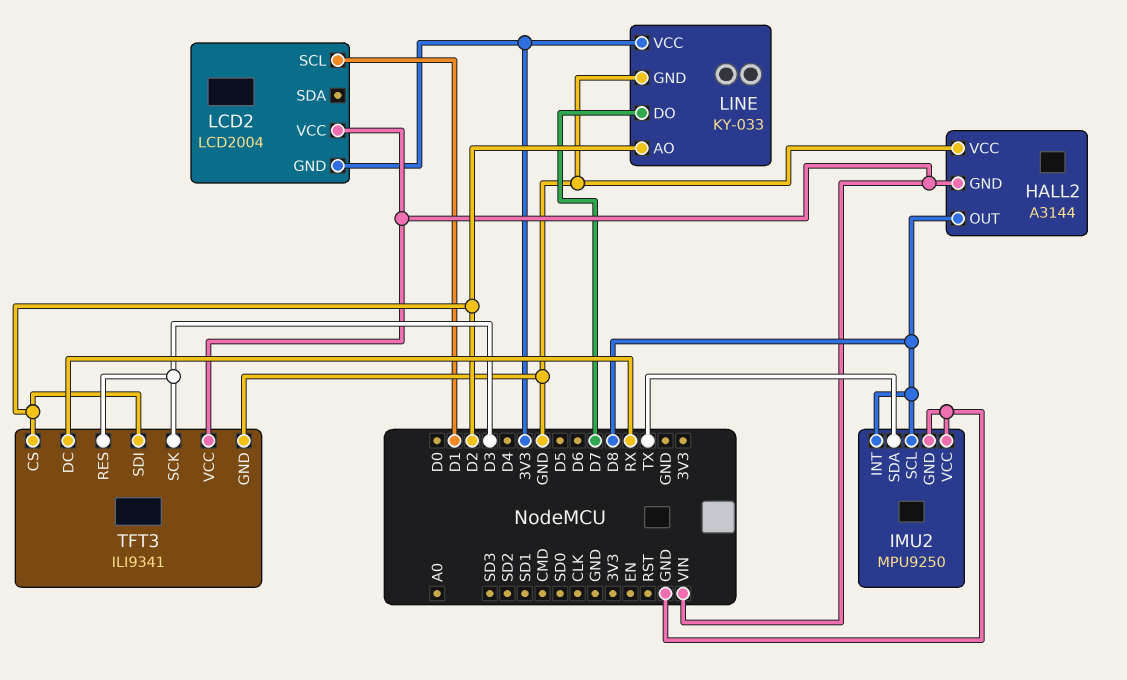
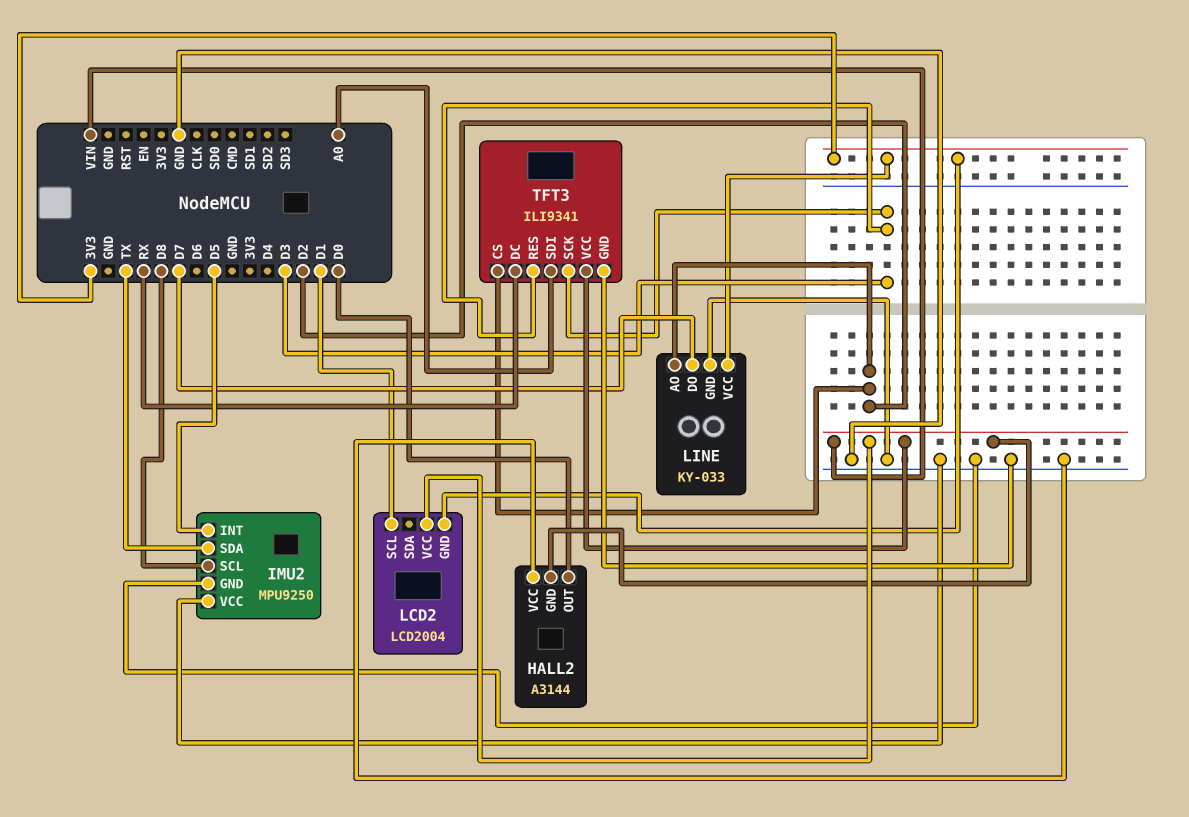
HALL2 pin OUT: D8 -> D0
IMU2 pin INT: D8 -> D5
TFT3 pin SDI: D2 -> A0

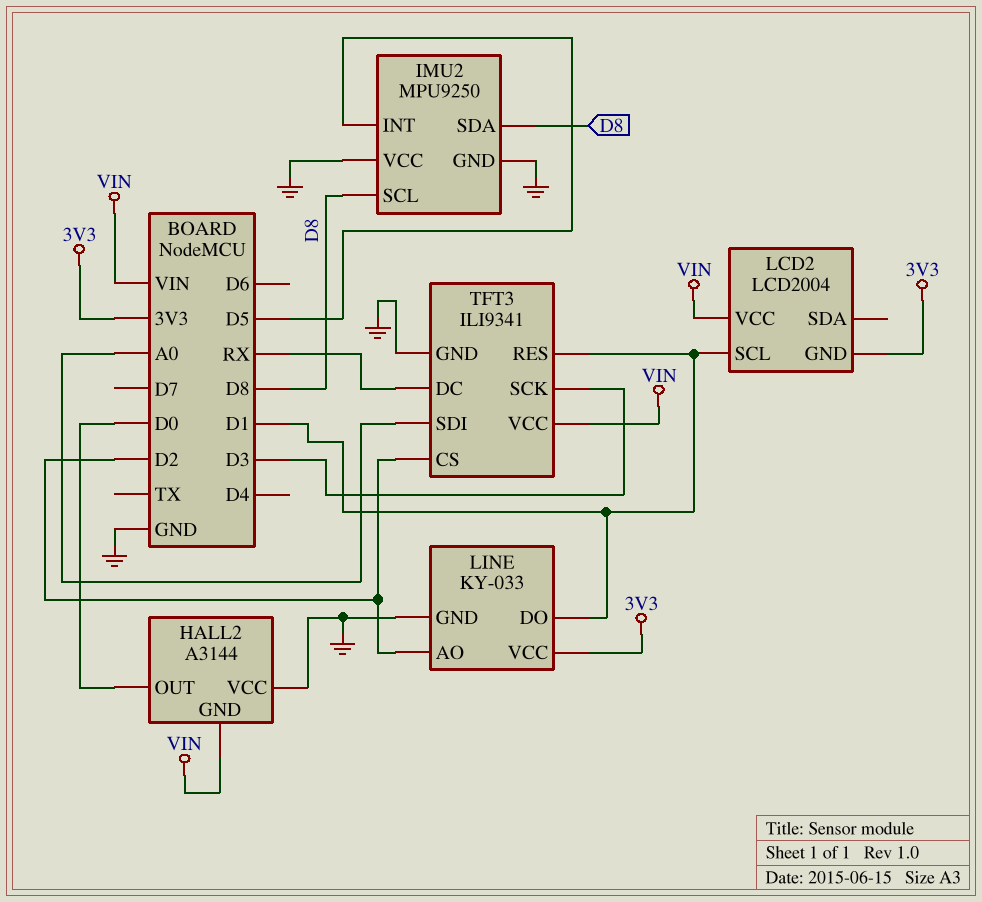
IMU2 pin SDA: TX -> D8
LINE pin DO: D7 -> D1
TFT3 pin RES: D3 -> D1

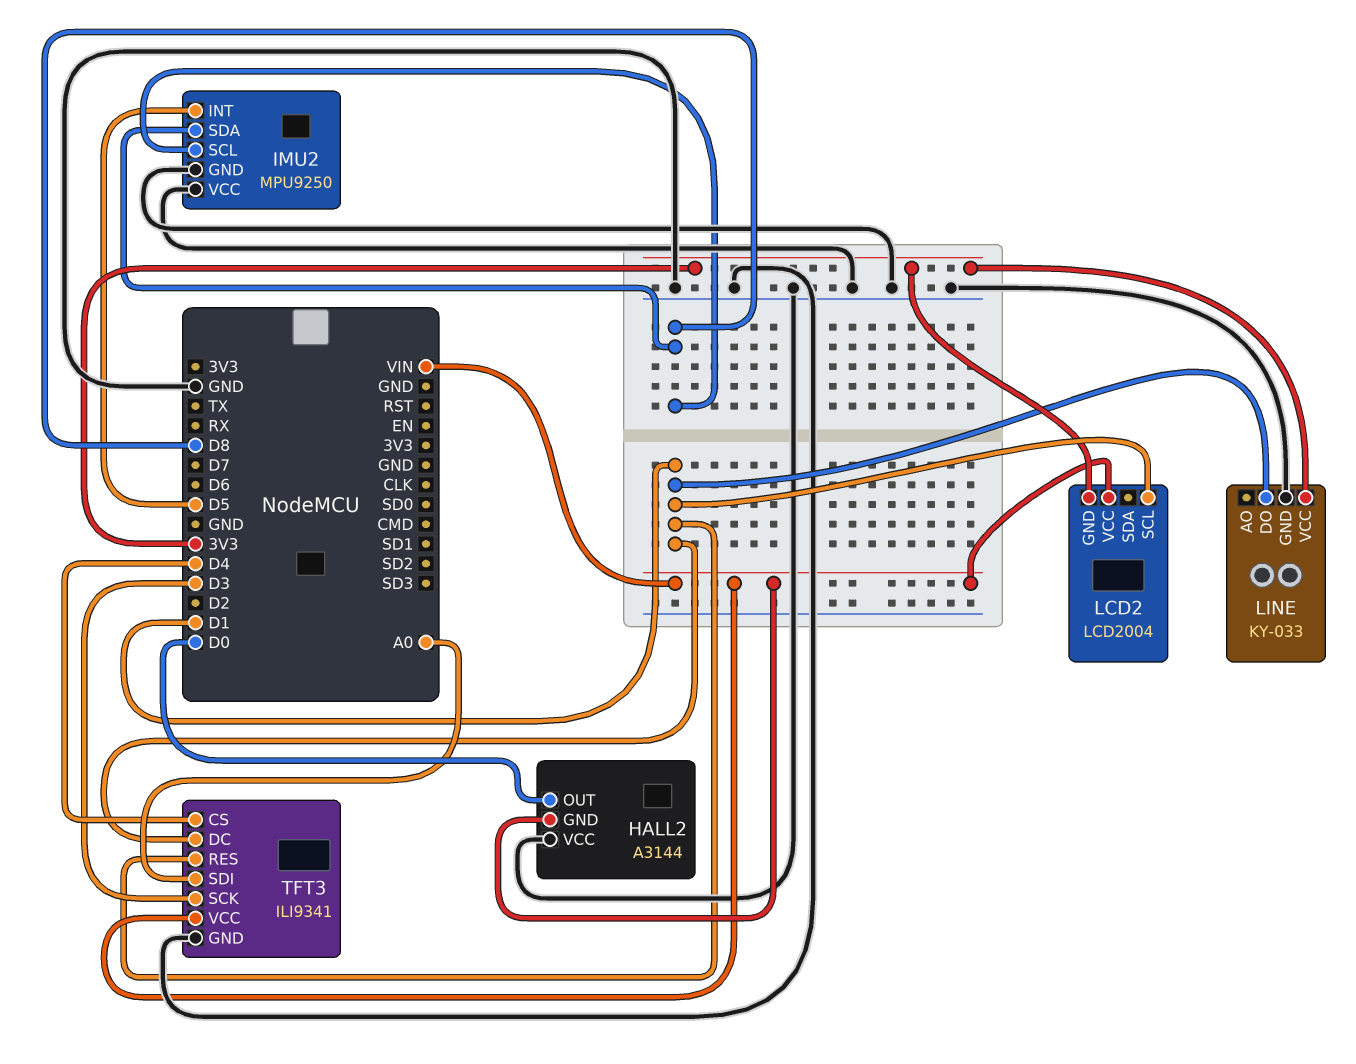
LINE pin AO: D2 -> none
TFT3 pin CS: D2 -> D4
TFT3 pin DC: RX -> D1

